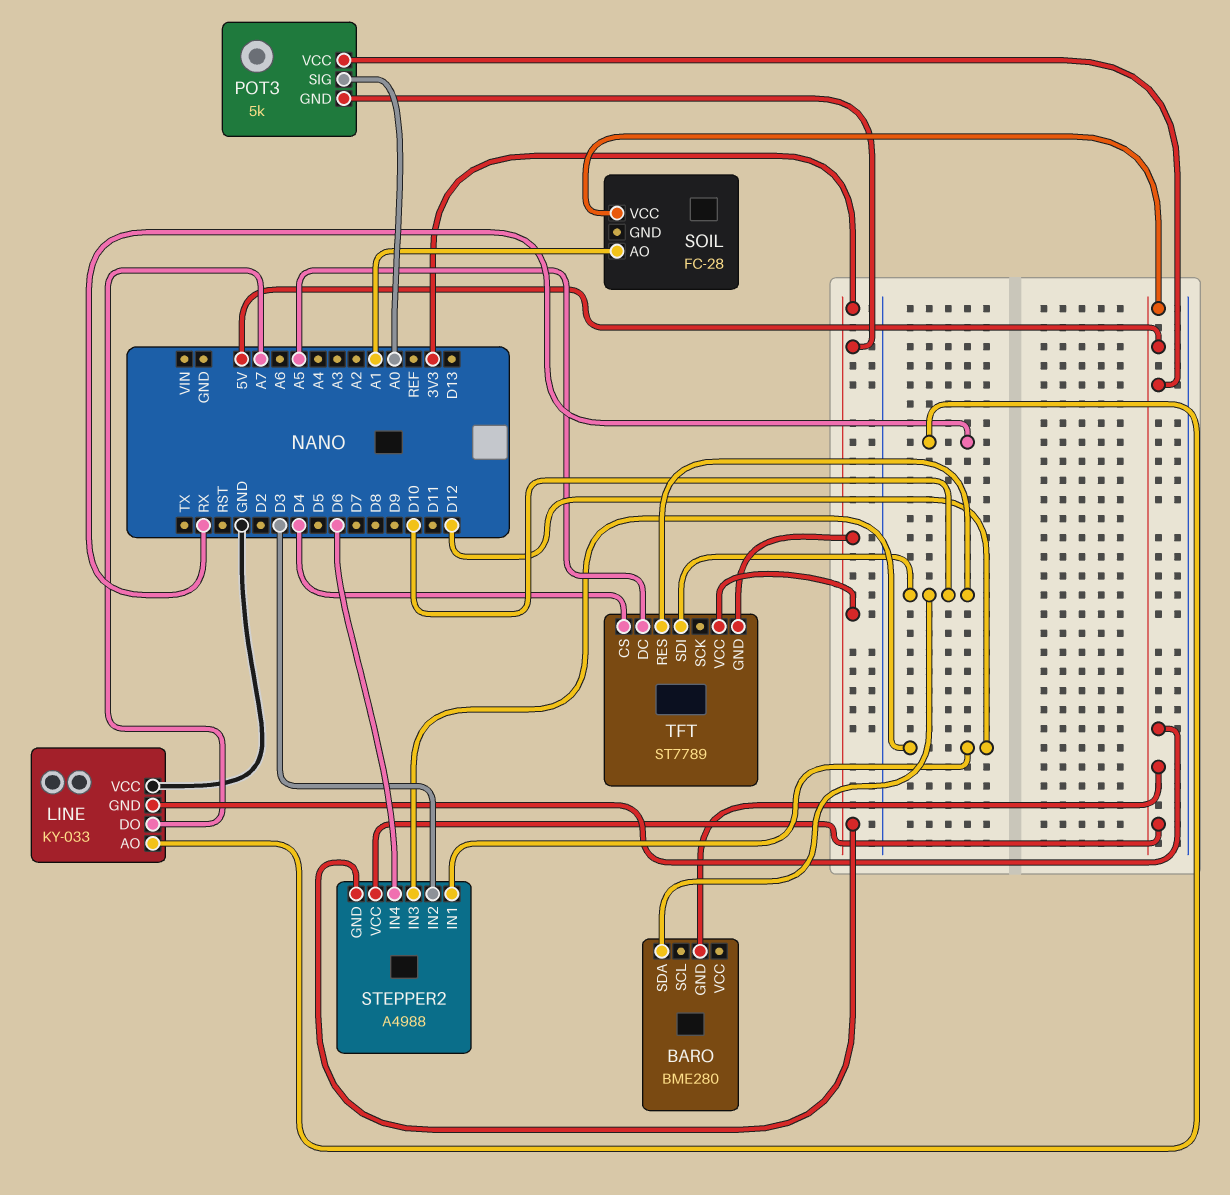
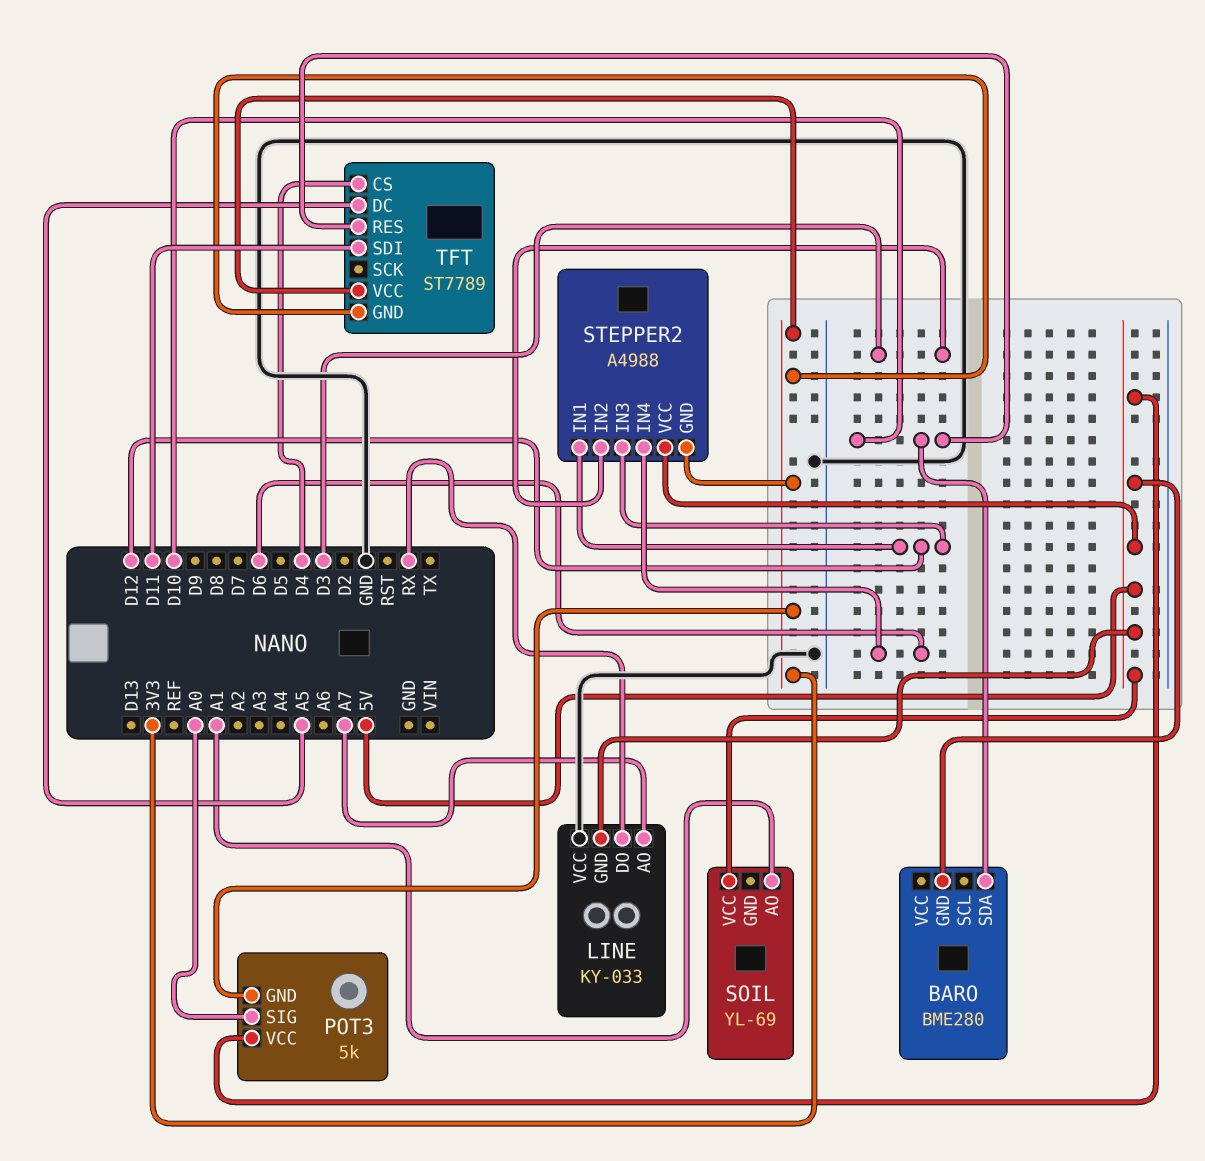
LINE pin AO: RX -> A7
LINE pin DO: A7 -> RX
SOIL: FC-28 -> YL-69
TFT pin SDI: D10 -> D11

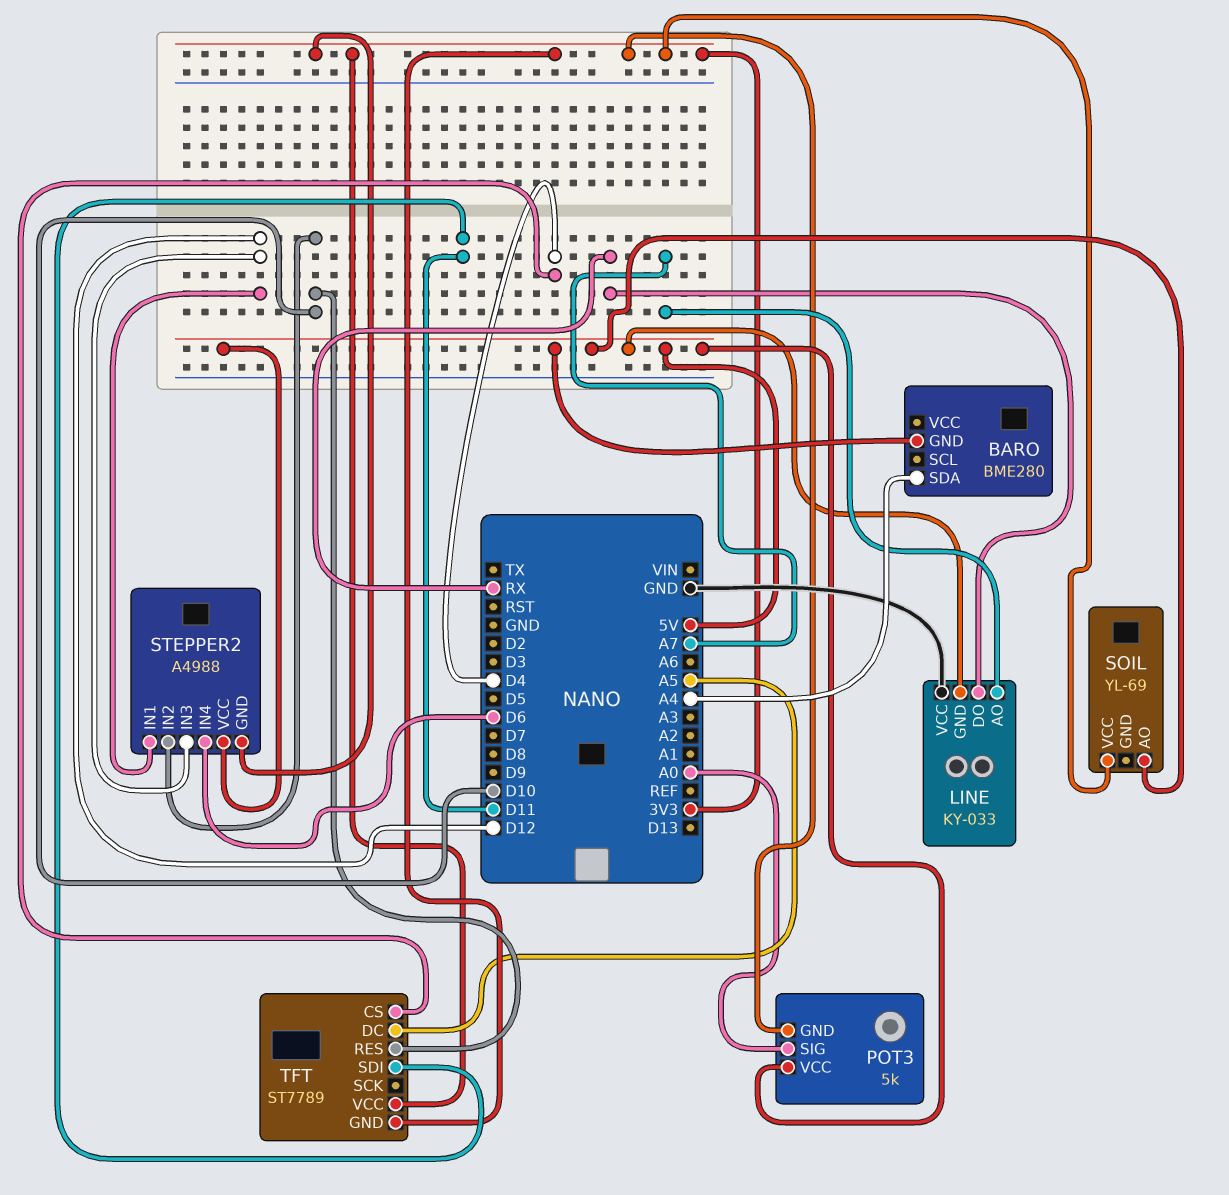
BARO pin SDA: D10 -> A4
SOIL pin AO: A1 -> 5V
SOIL pin VCC: 5V -> 3V3
STEPPER2 pin IN2: D3 -> D10

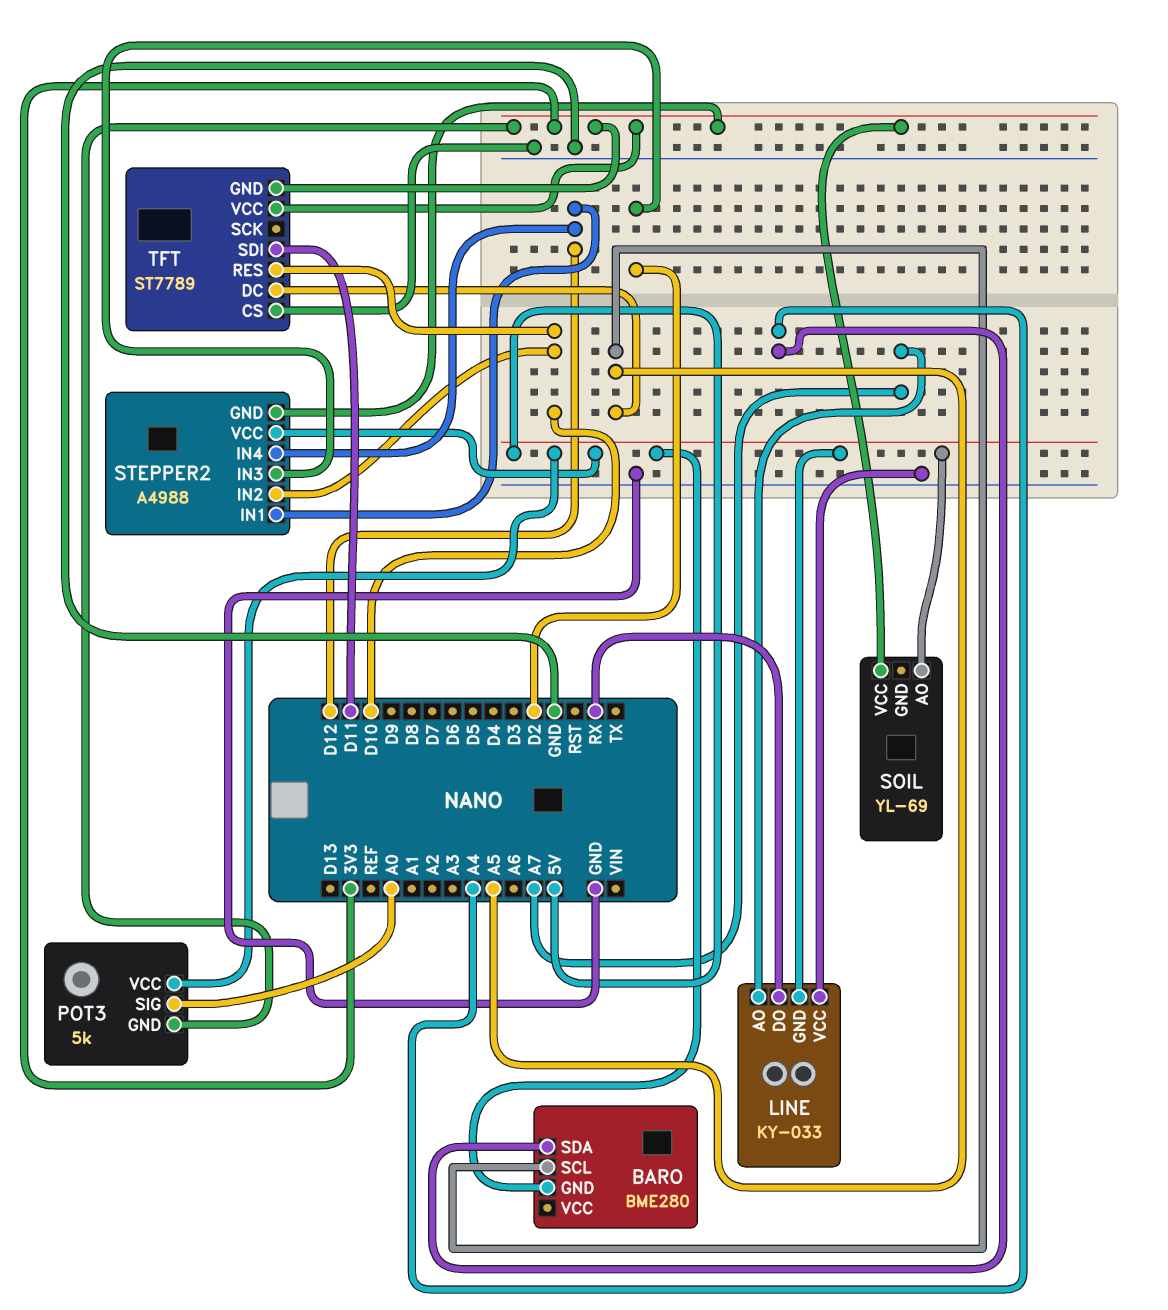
BARO pin SCL: none -> A5
STEPPER2 pin IN3: D12 -> D2
STEPPER2 pin IN4: D6 -> D12
TFT pin CS: D4 -> GND

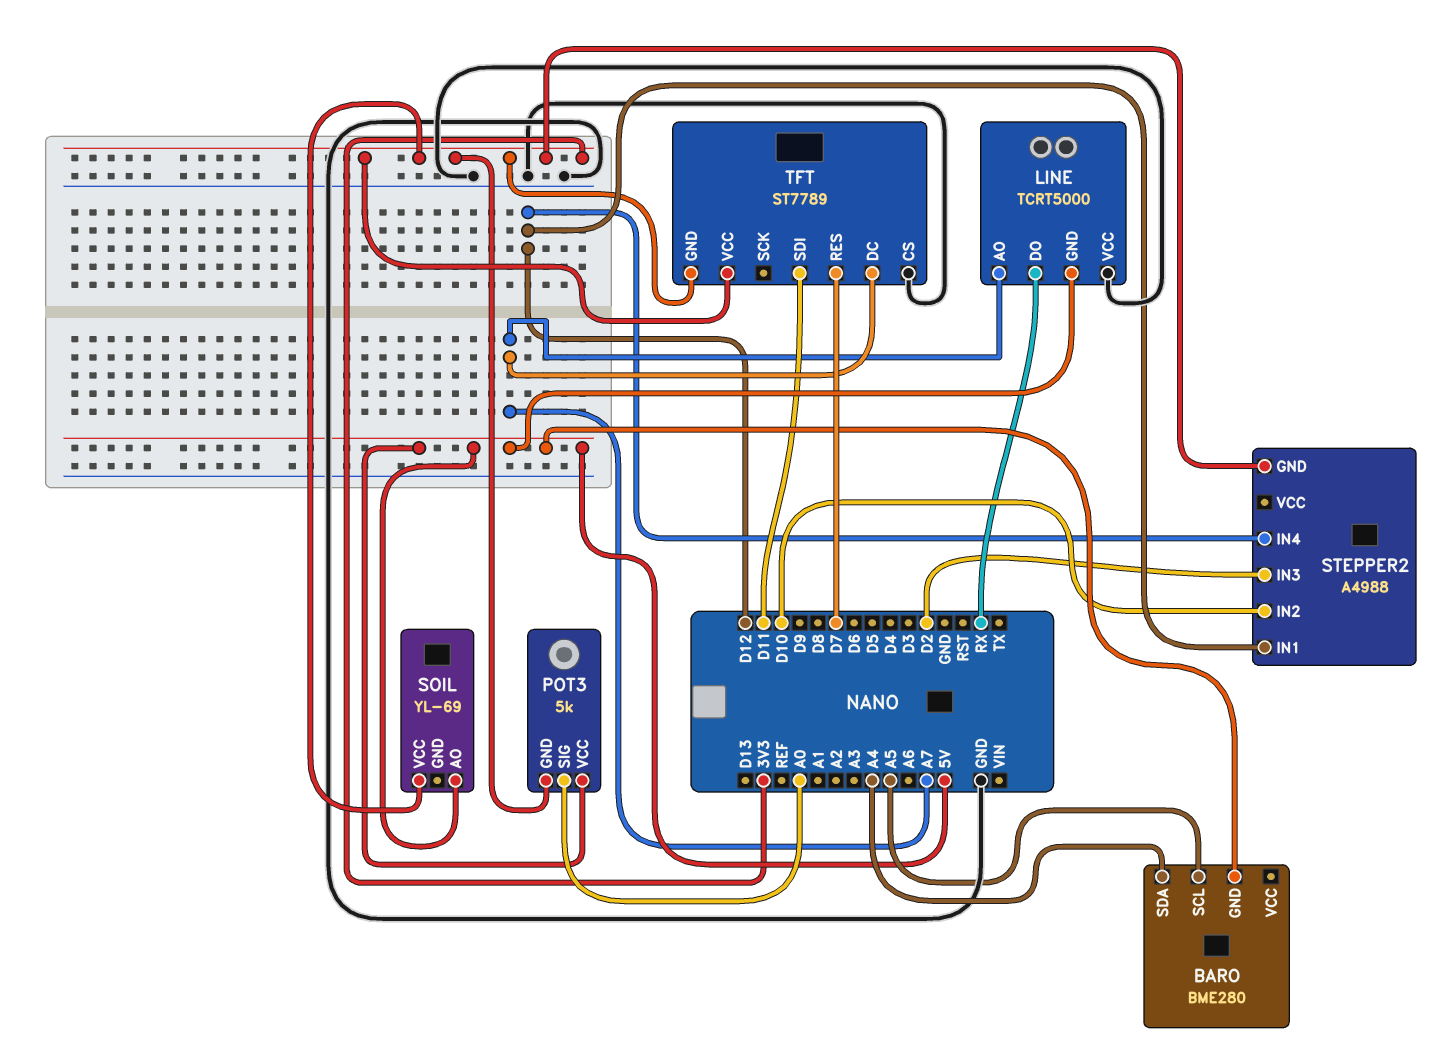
LINE: KY-033 -> TCRT5000
STEPPER2 pin VCC: 5V -> none
TFT pin DC: A5 -> A7
TFT pin RES: D10 -> D7

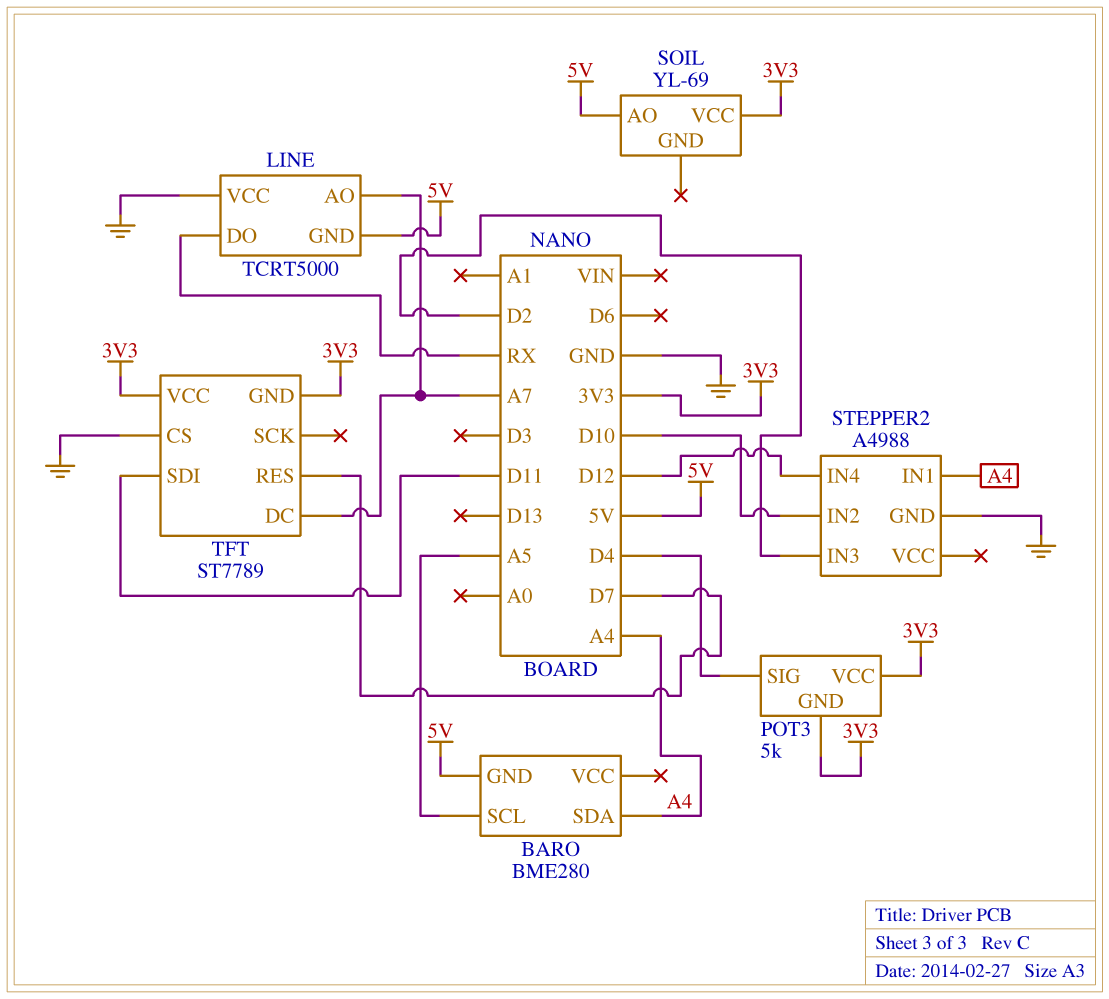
POT3 pin SIG: A0 -> D4
POT3 pin VCC: 5V -> 3V3
STEPPER2 pin GND: 3V3 -> GND
STEPPER2 pin IN1: D12 -> A4

